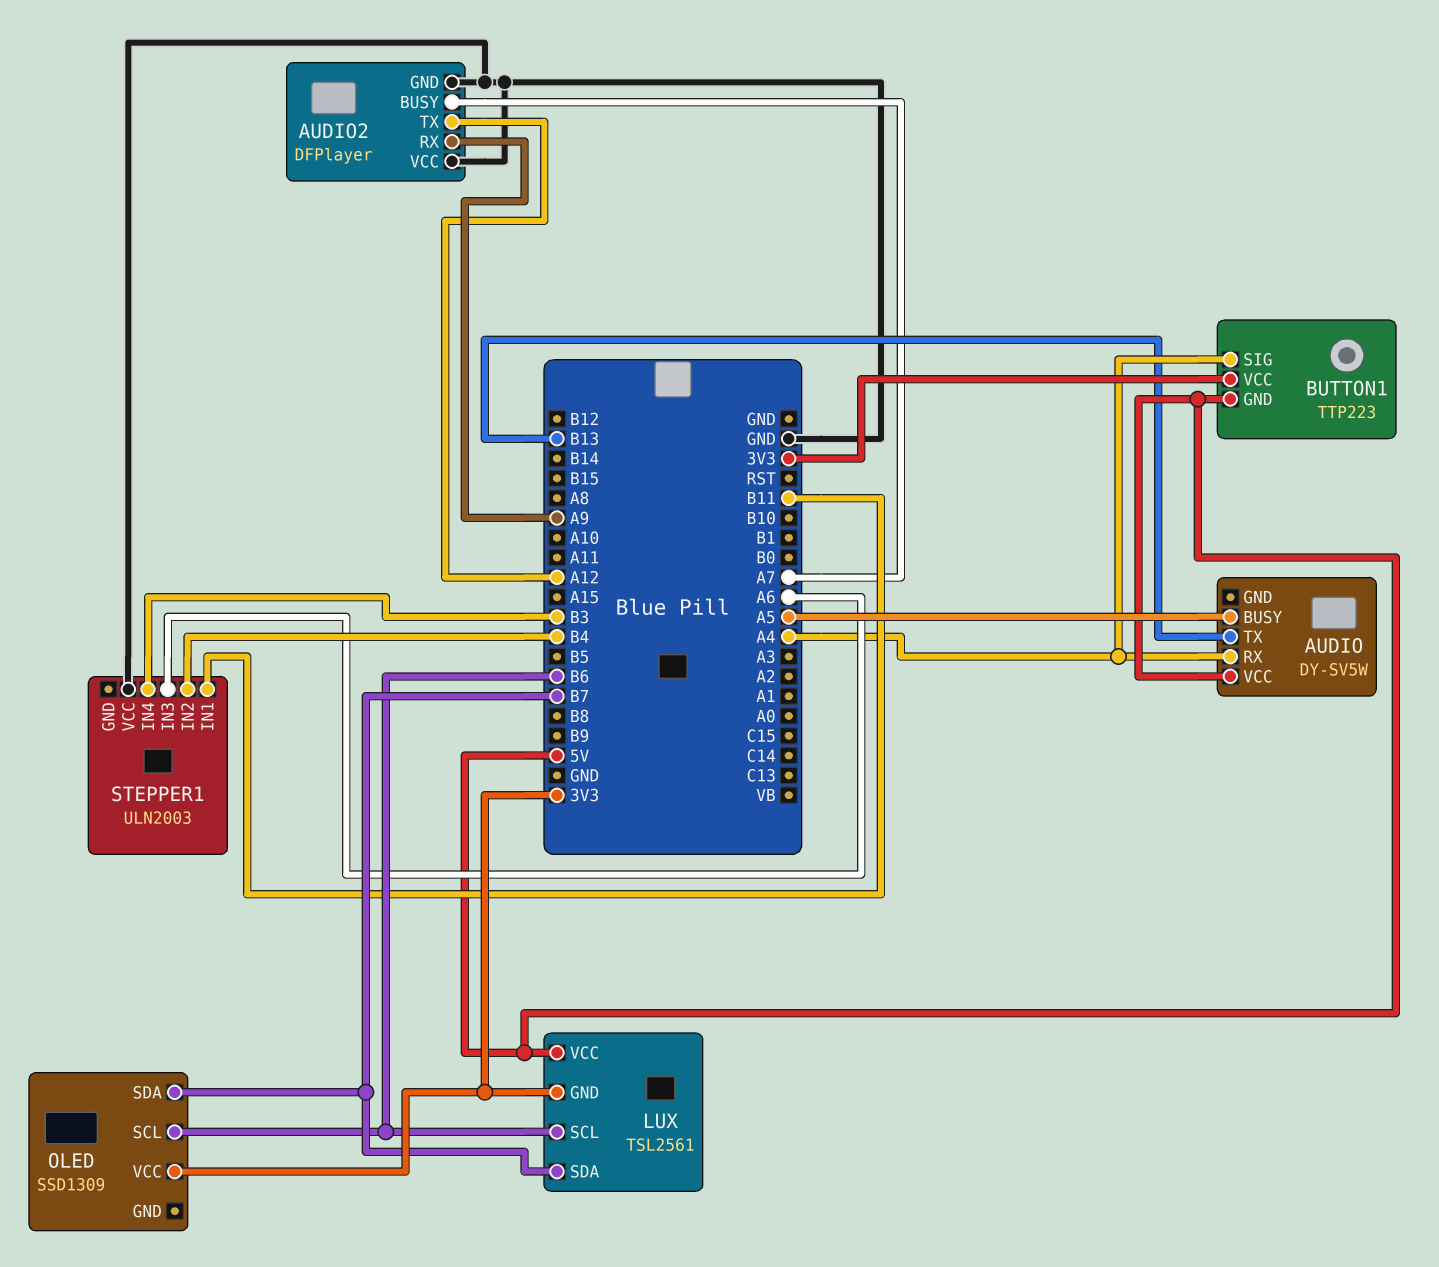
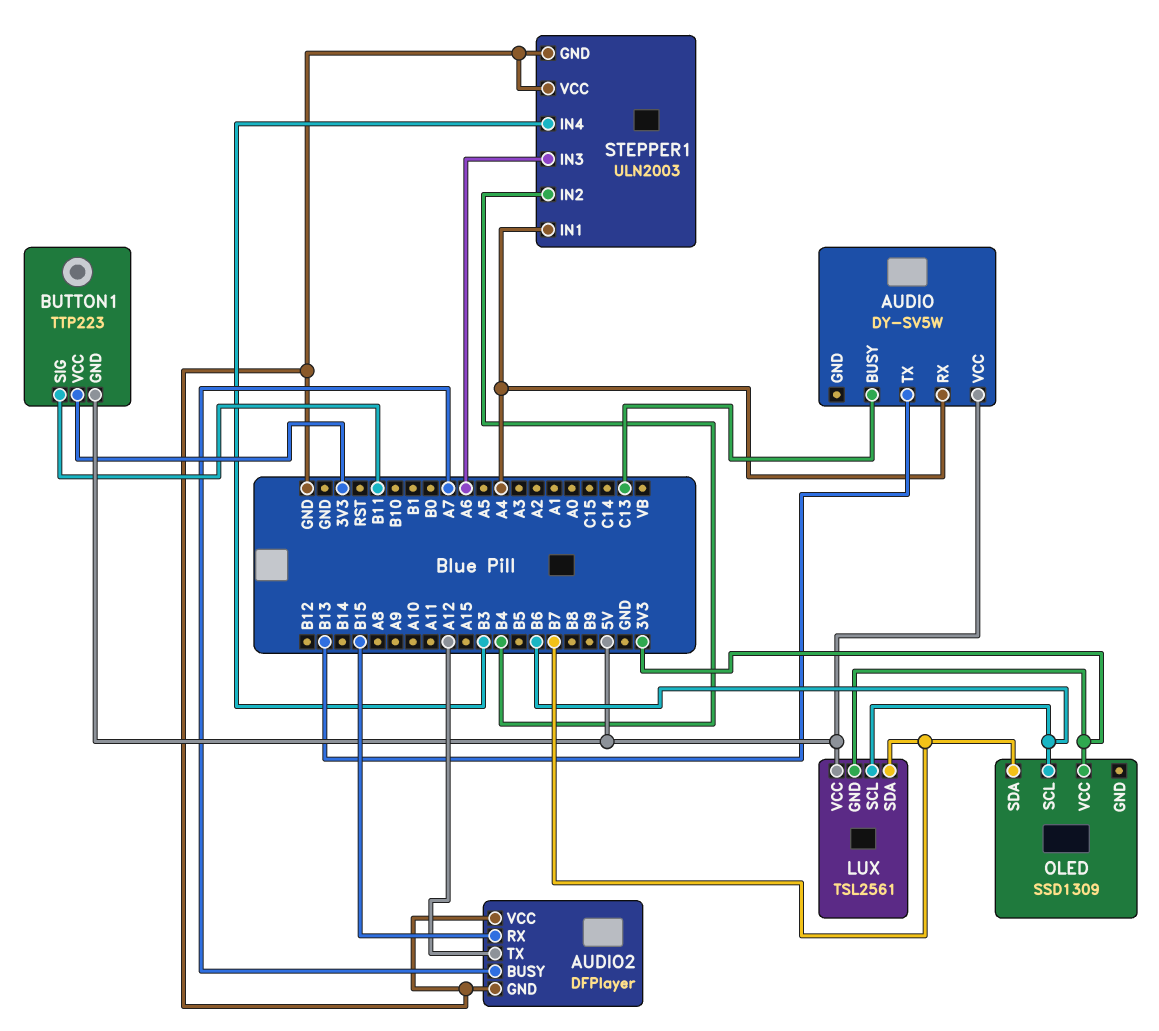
AUDIO pin BUSY: A5 -> C13
AUDIO2 pin RX: A9 -> B15
BUTTON1 pin SIG: A4 -> B11
STEPPER1 pin GND: none -> GND
STEPPER1 pin IN1: B11 -> A4

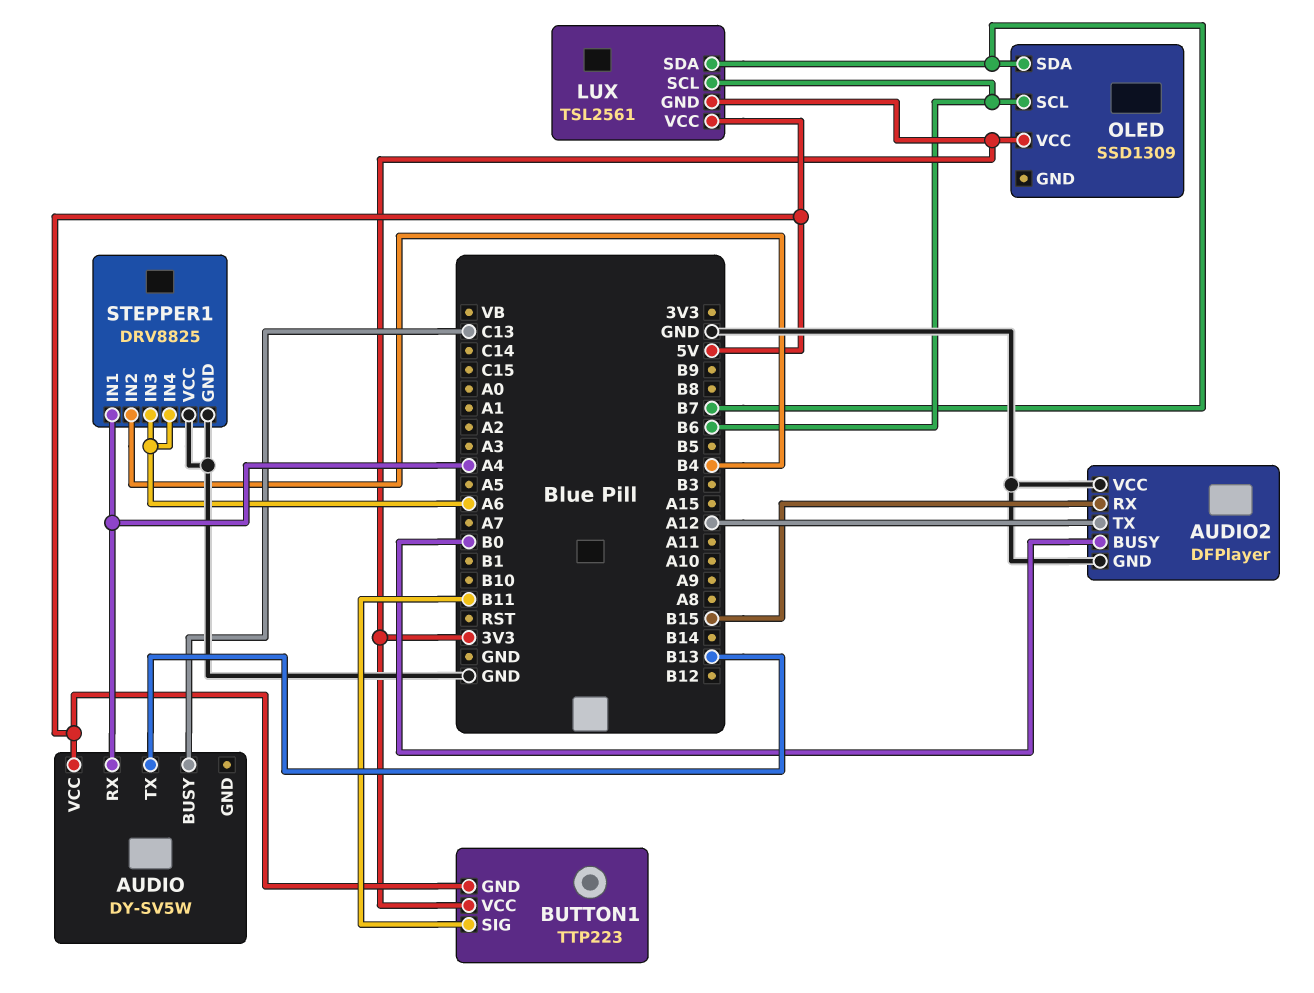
AUDIO2 pin BUSY: A7 -> B0
STEPPER1: ULN2003 -> DRV8825
STEPPER1 pin IN4: B3 -> A6

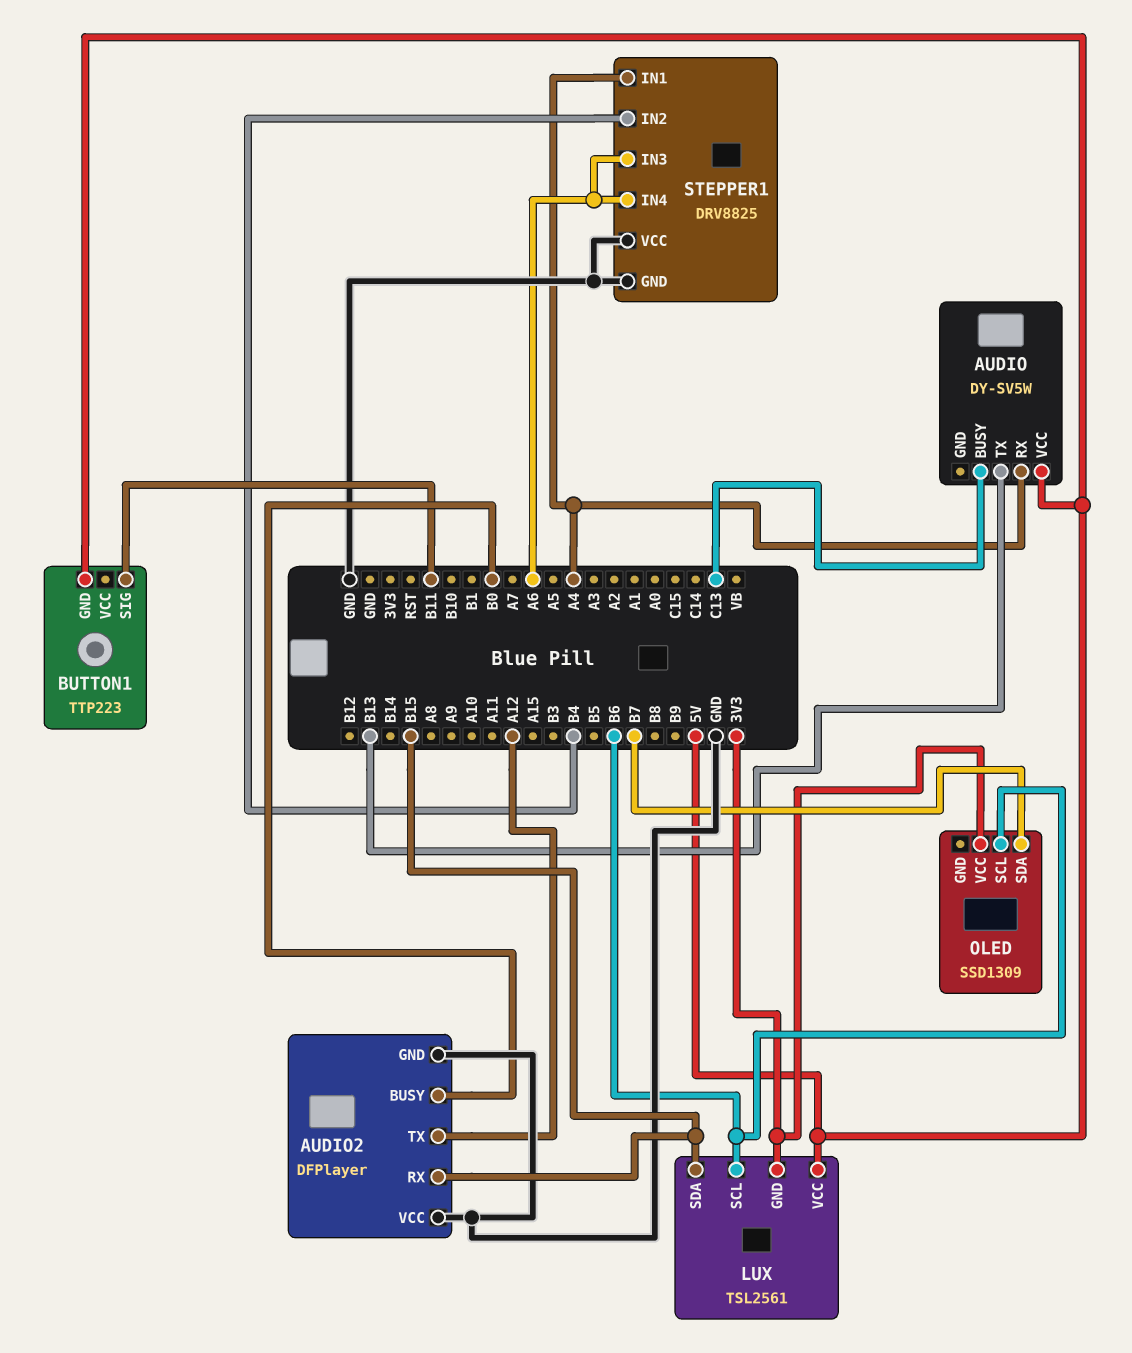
BUTTON1 pin VCC: 3V3 -> none
LUX pin SDA: B7 -> B15

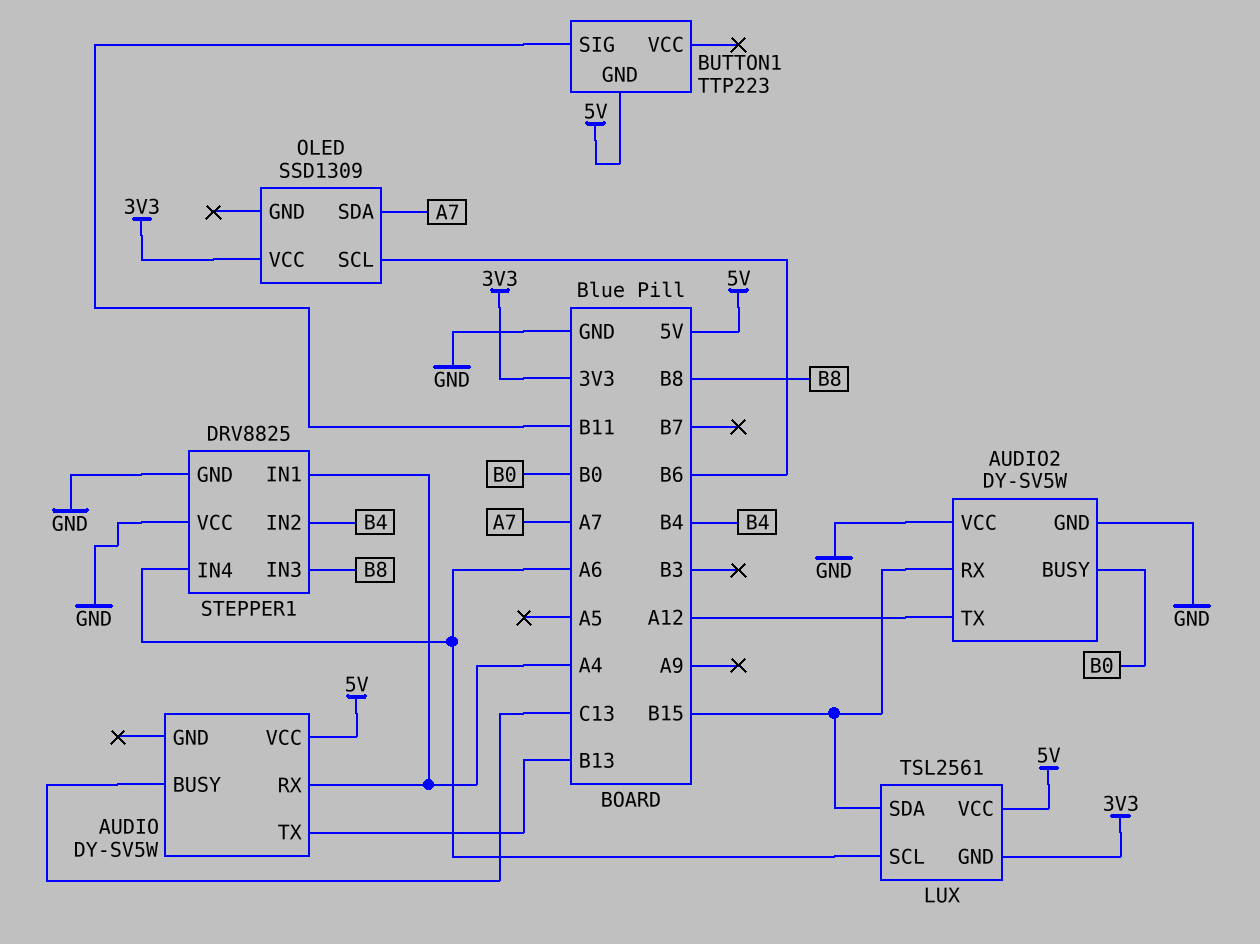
AUDIO2: DFPlayer -> DY-SV5W
LUX pin SCL: B6 -> A6
OLED pin SDA: B7 -> A7
STEPPER1 pin IN3: A6 -> B8

